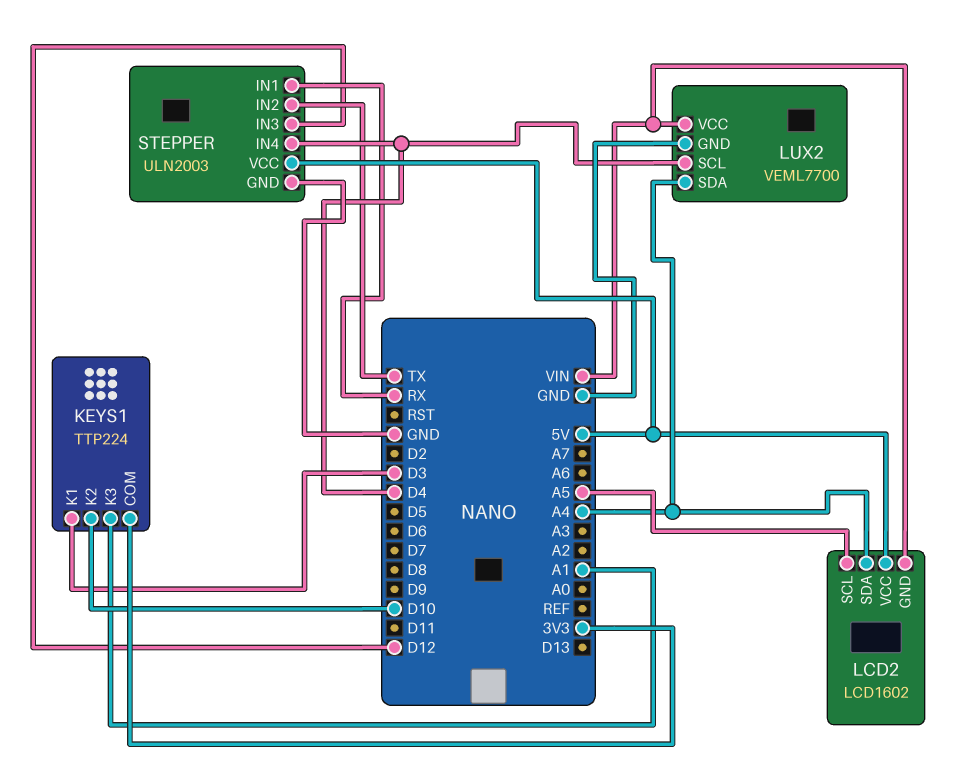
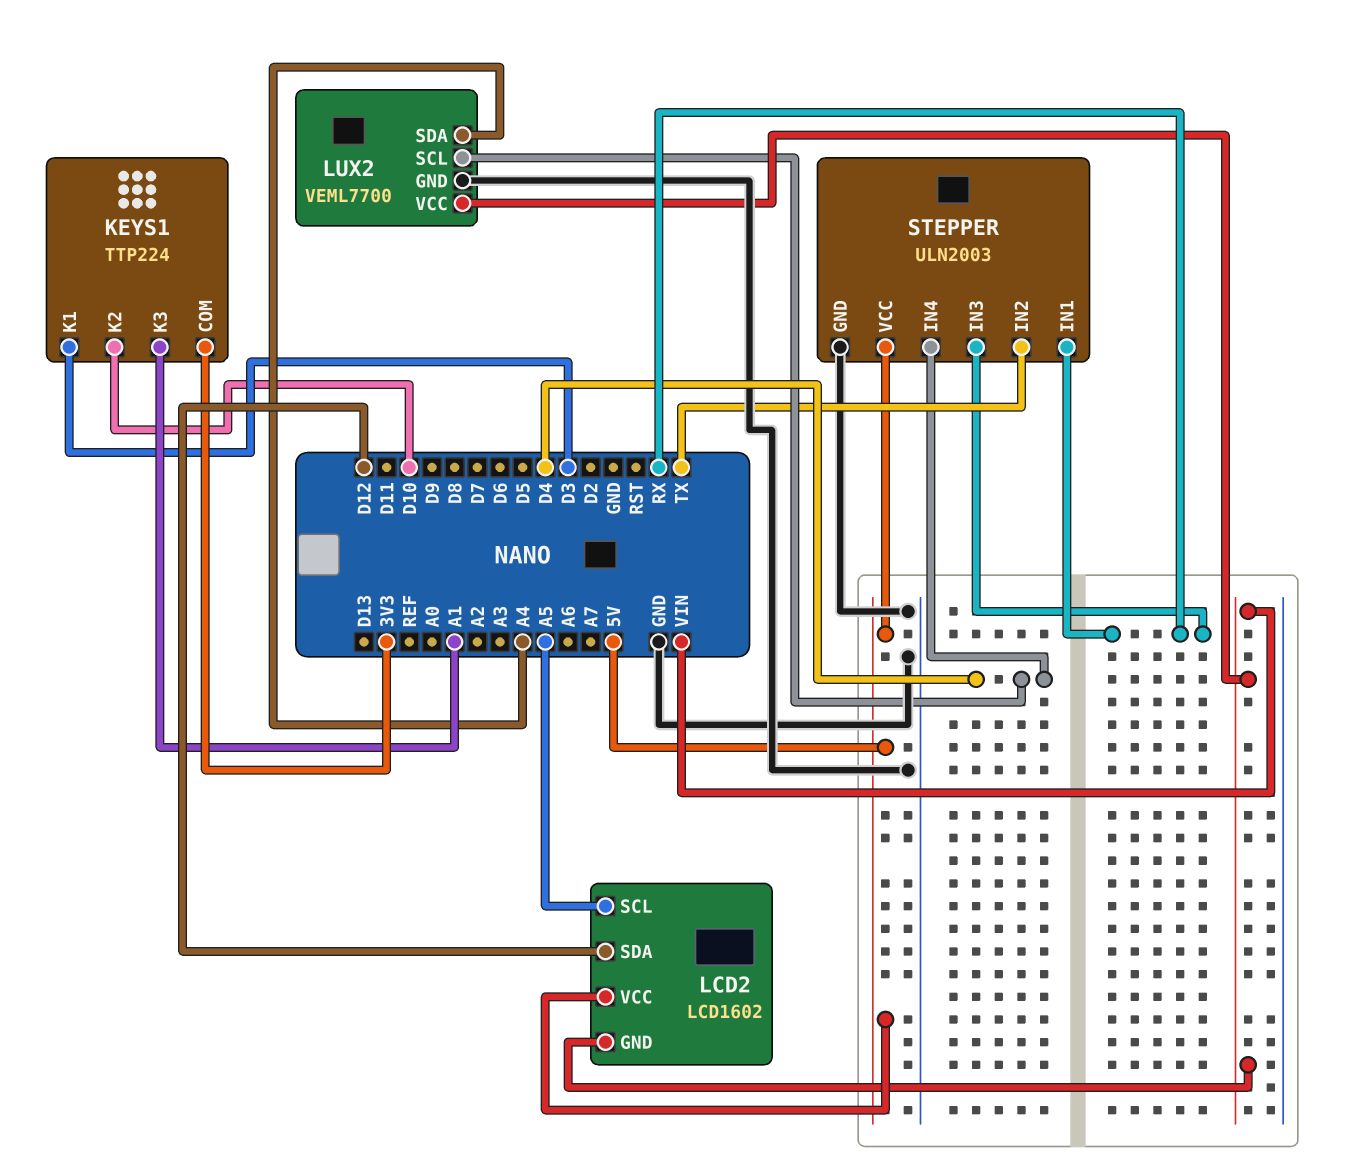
LCD2 pin SDA: A4 -> D12
STEPPER pin IN3: D12 -> RX

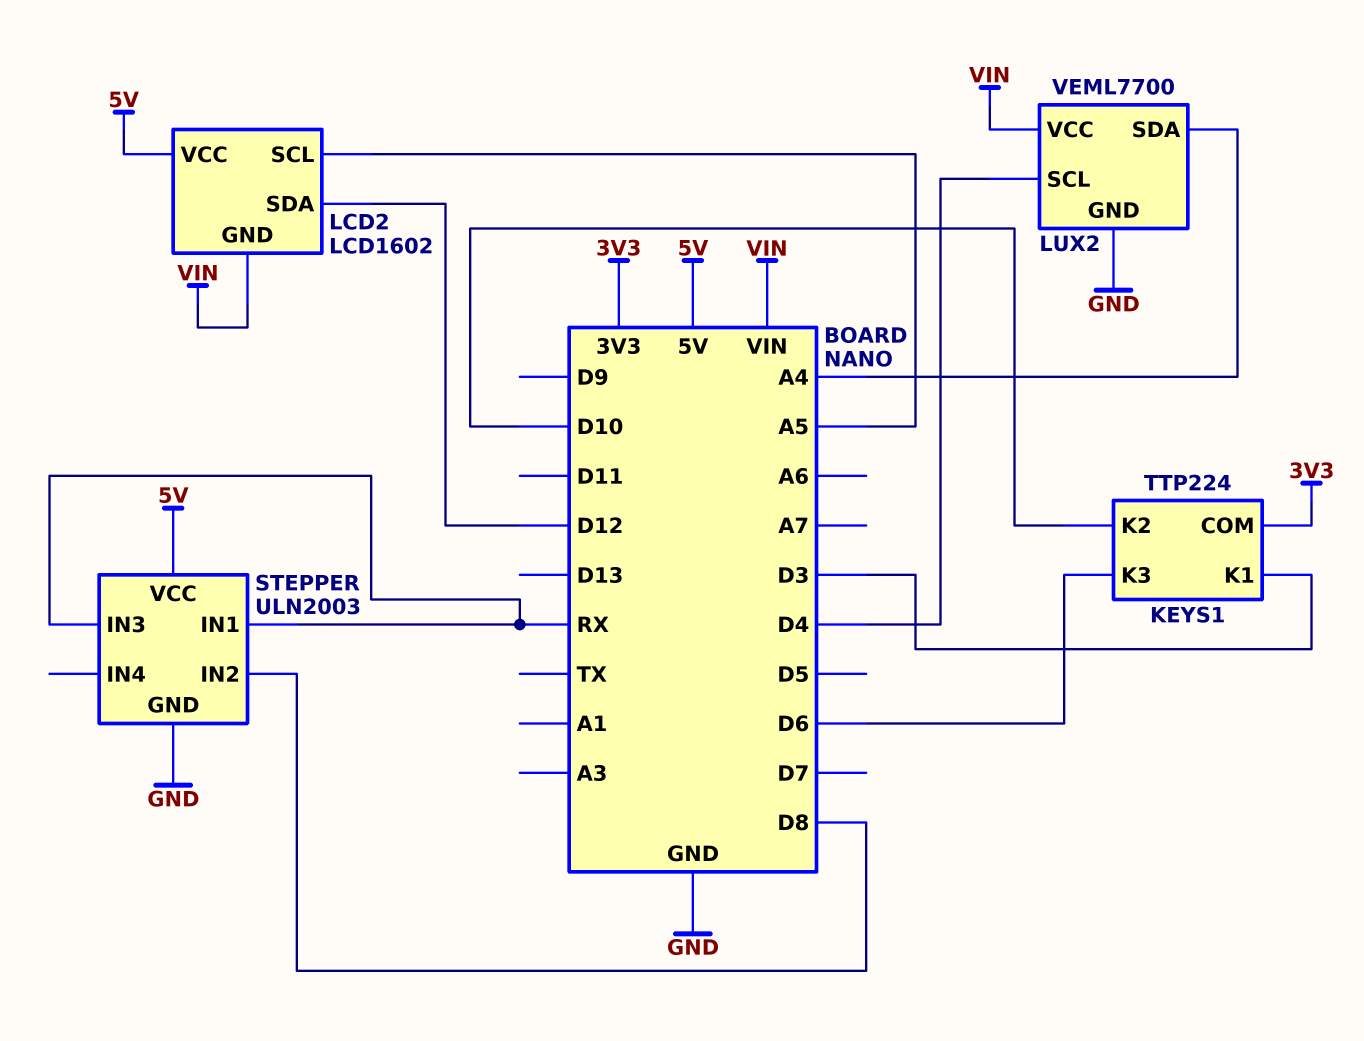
KEYS1 pin K3: A1 -> D6
STEPPER pin IN2: TX -> D8
STEPPER pin IN4: D4 -> none

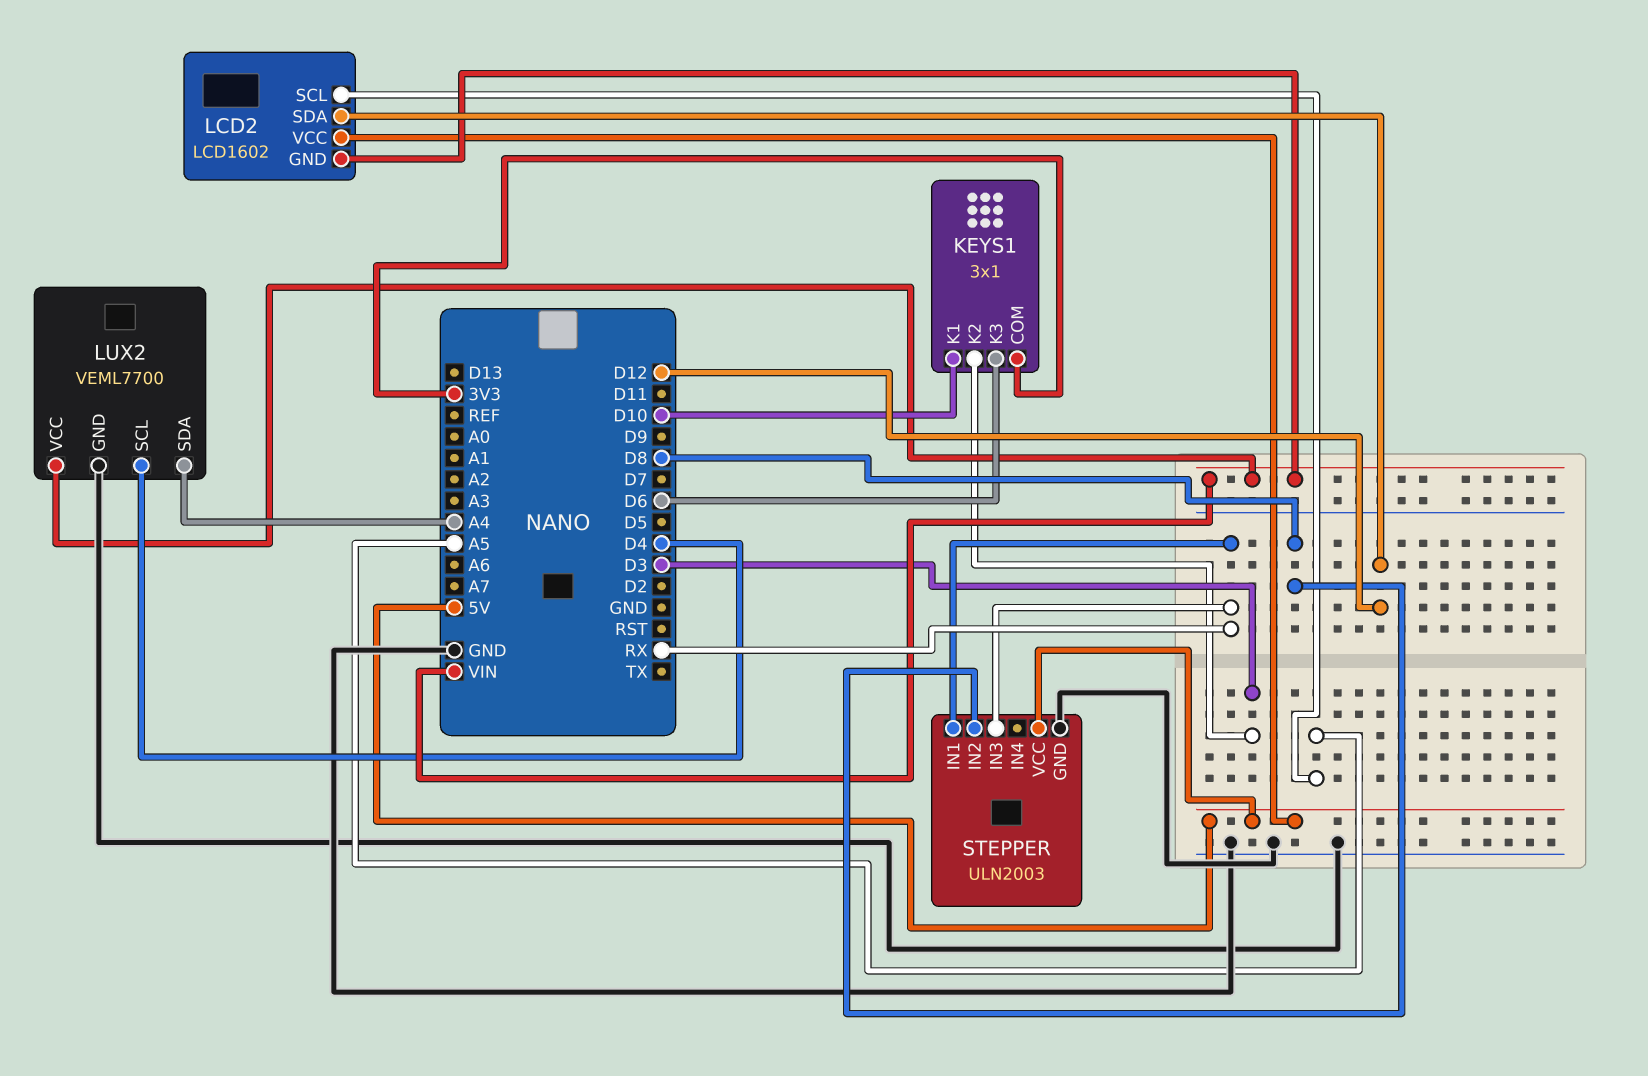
KEYS1: TTP224 -> 3x1
KEYS1 pin K1: D3 -> D10
KEYS1 pin K2: D10 -> D3

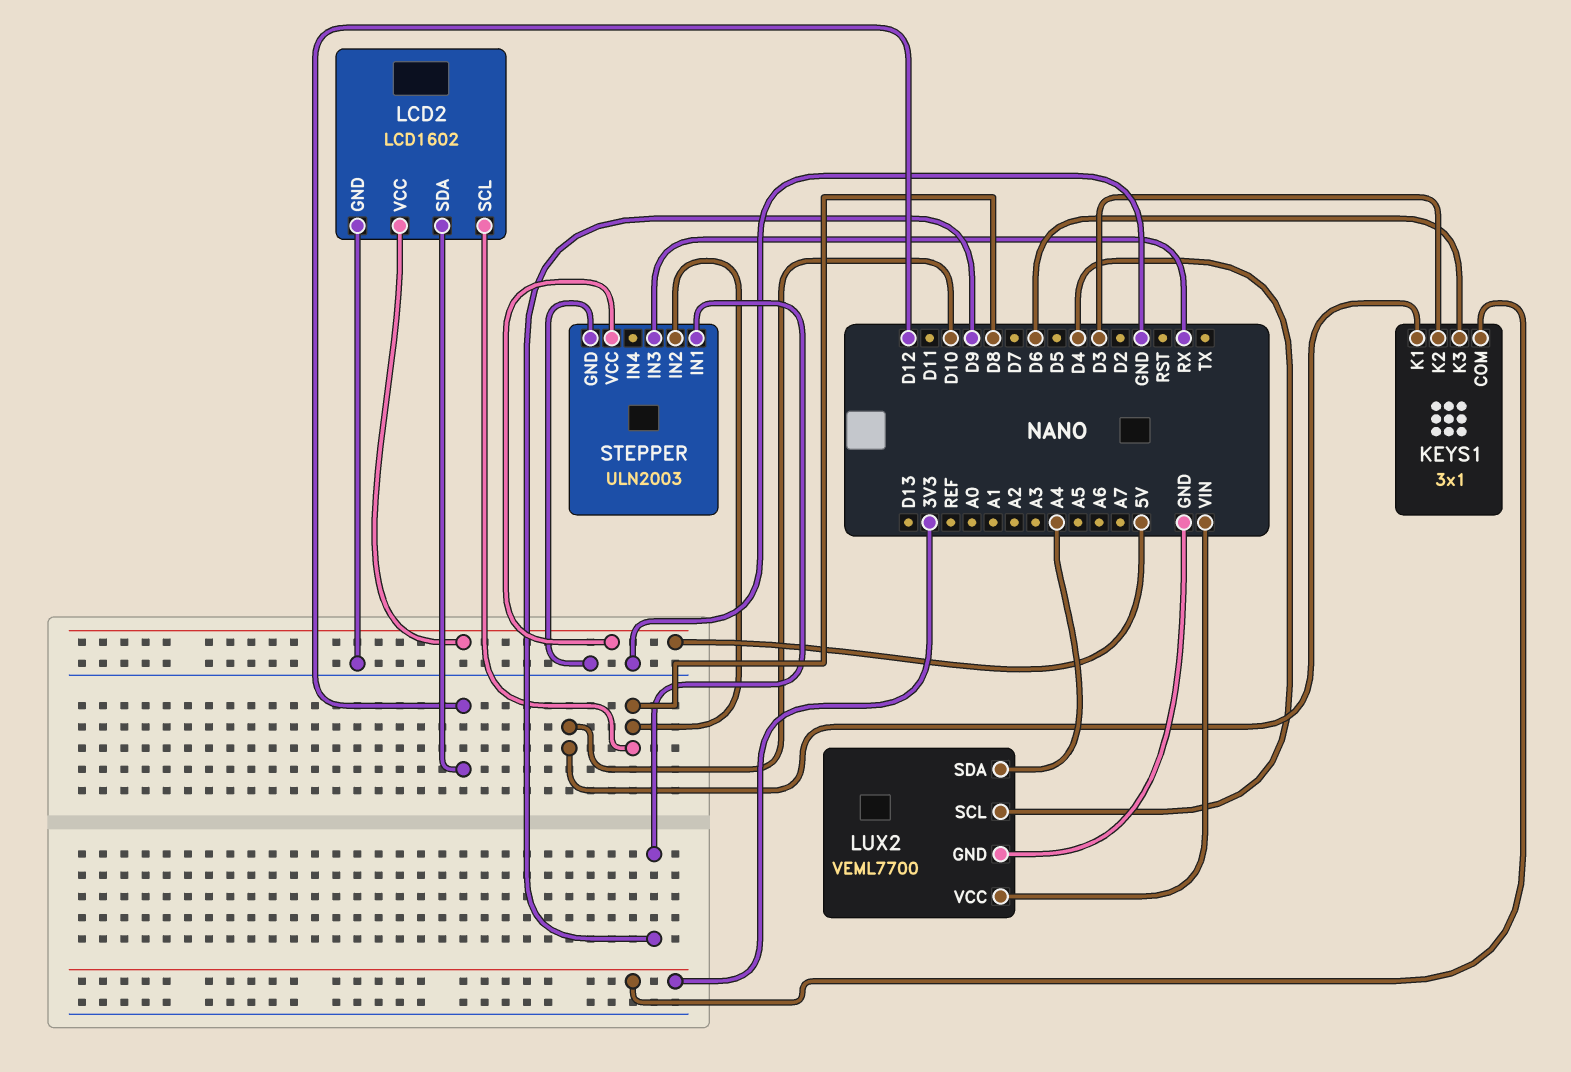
LCD2 pin GND: VIN -> GND
LCD2 pin SCL: A5 -> D8
STEPPER pin IN1: RX -> D9

